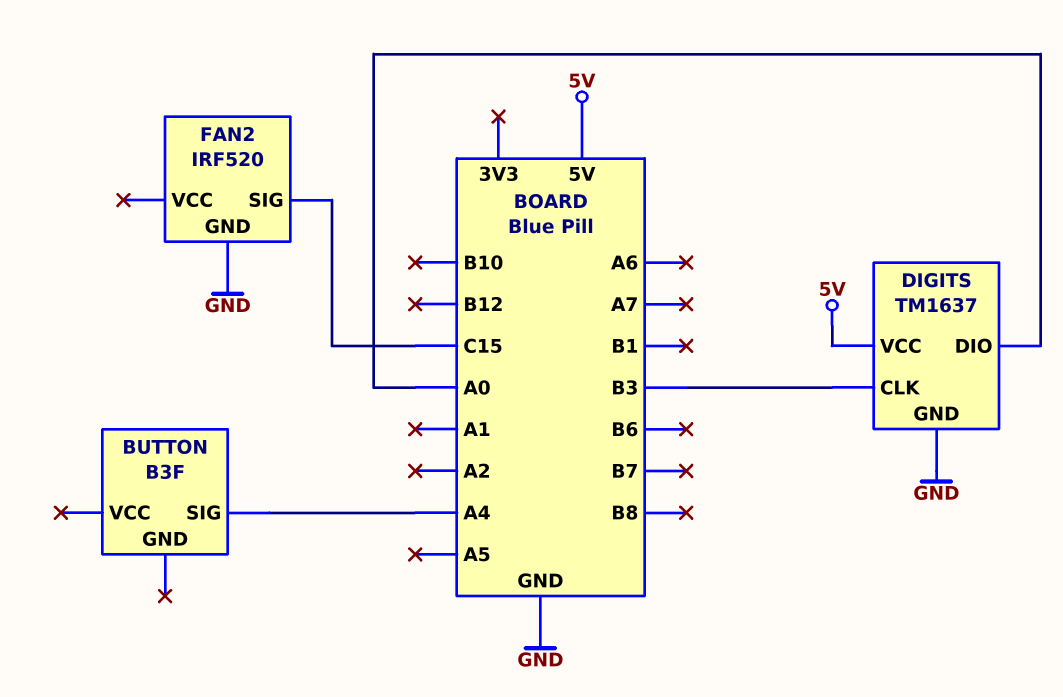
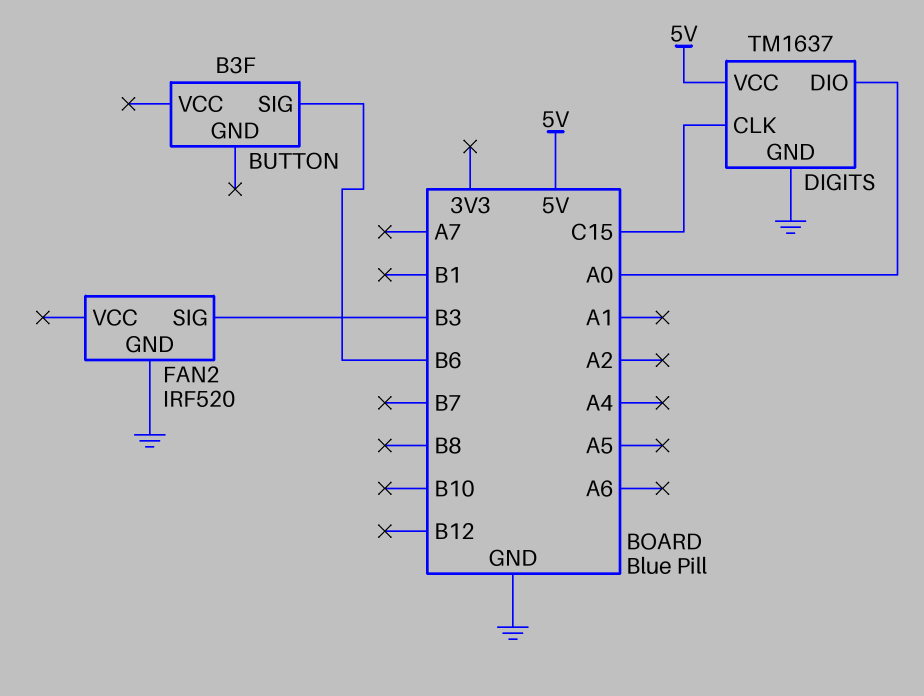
BUTTON pin SIG: A4 -> B6
DIGITS pin CLK: B3 -> C15
FAN2 pin SIG: C15 -> B3

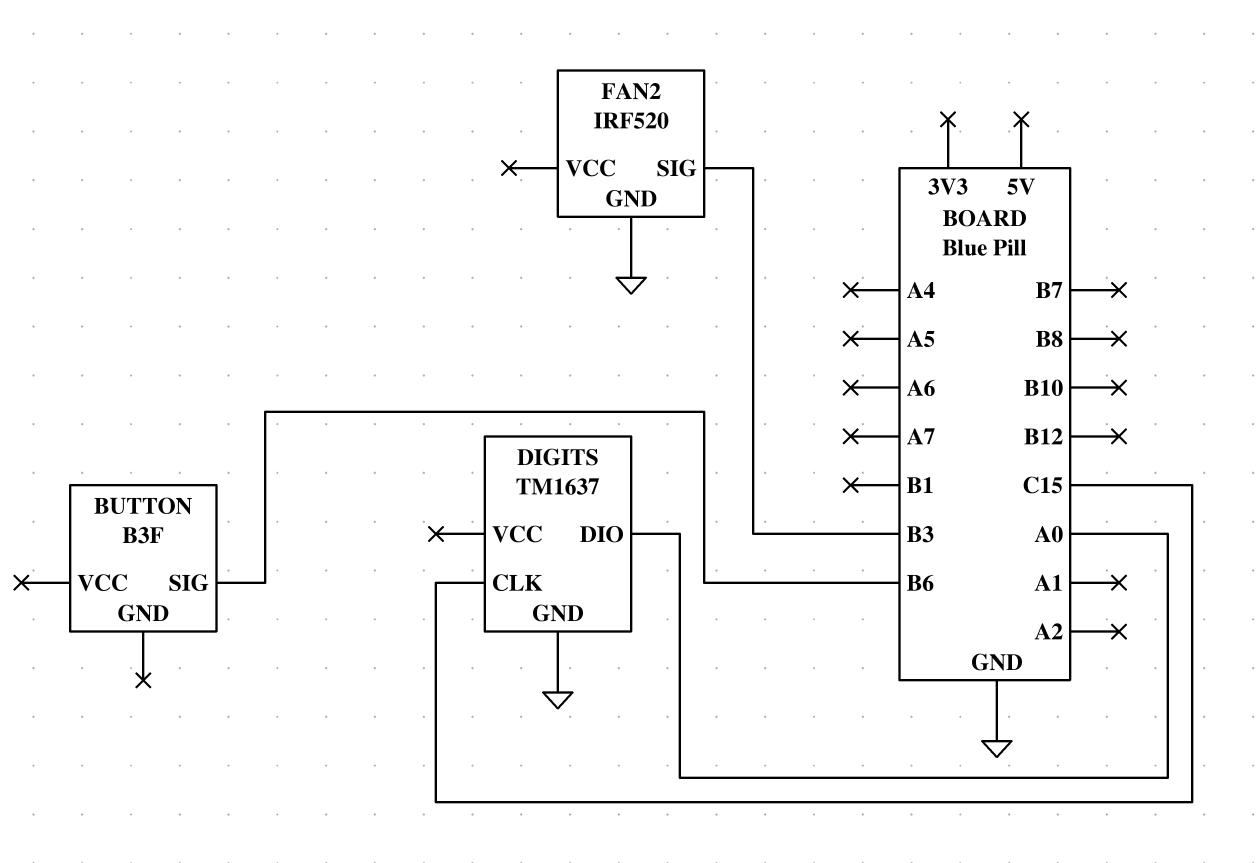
DIGITS pin VCC: 5V -> none

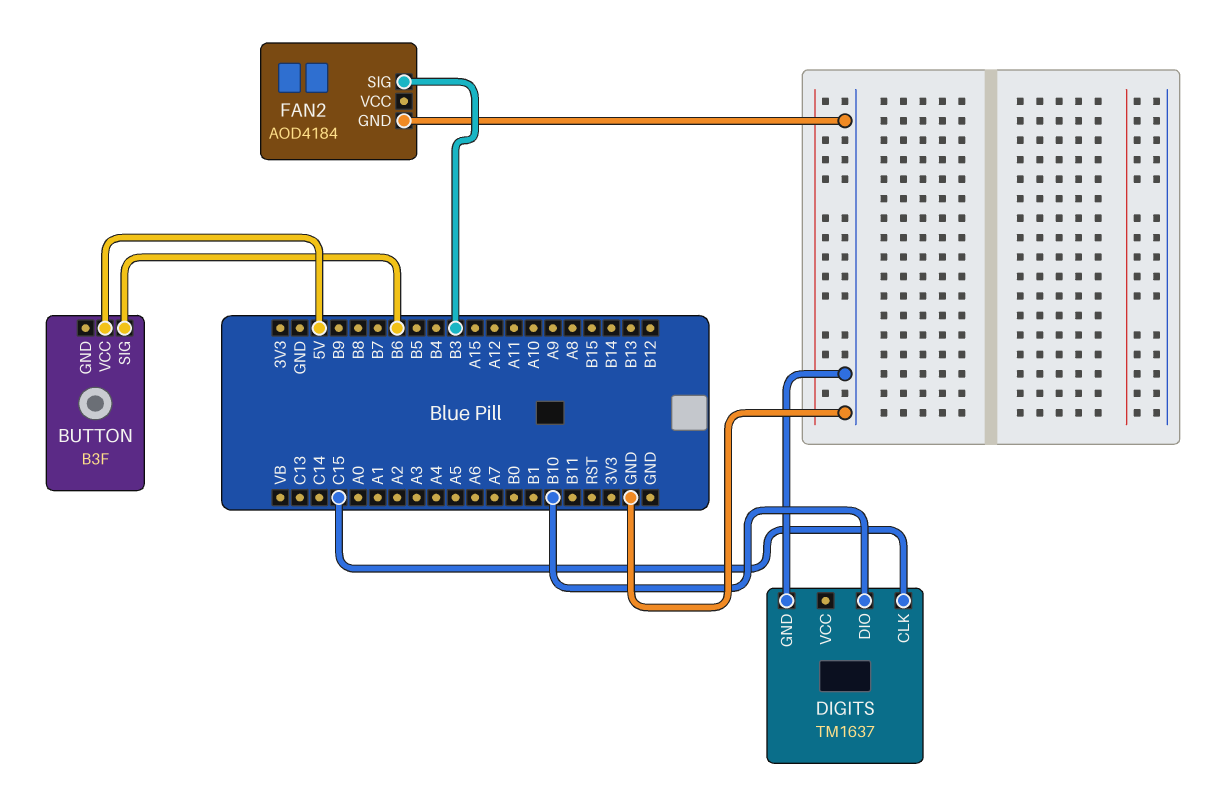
BUTTON pin VCC: none -> 5V
DIGITS pin DIO: A0 -> B10
FAN2: IRF520 -> AOD4184

